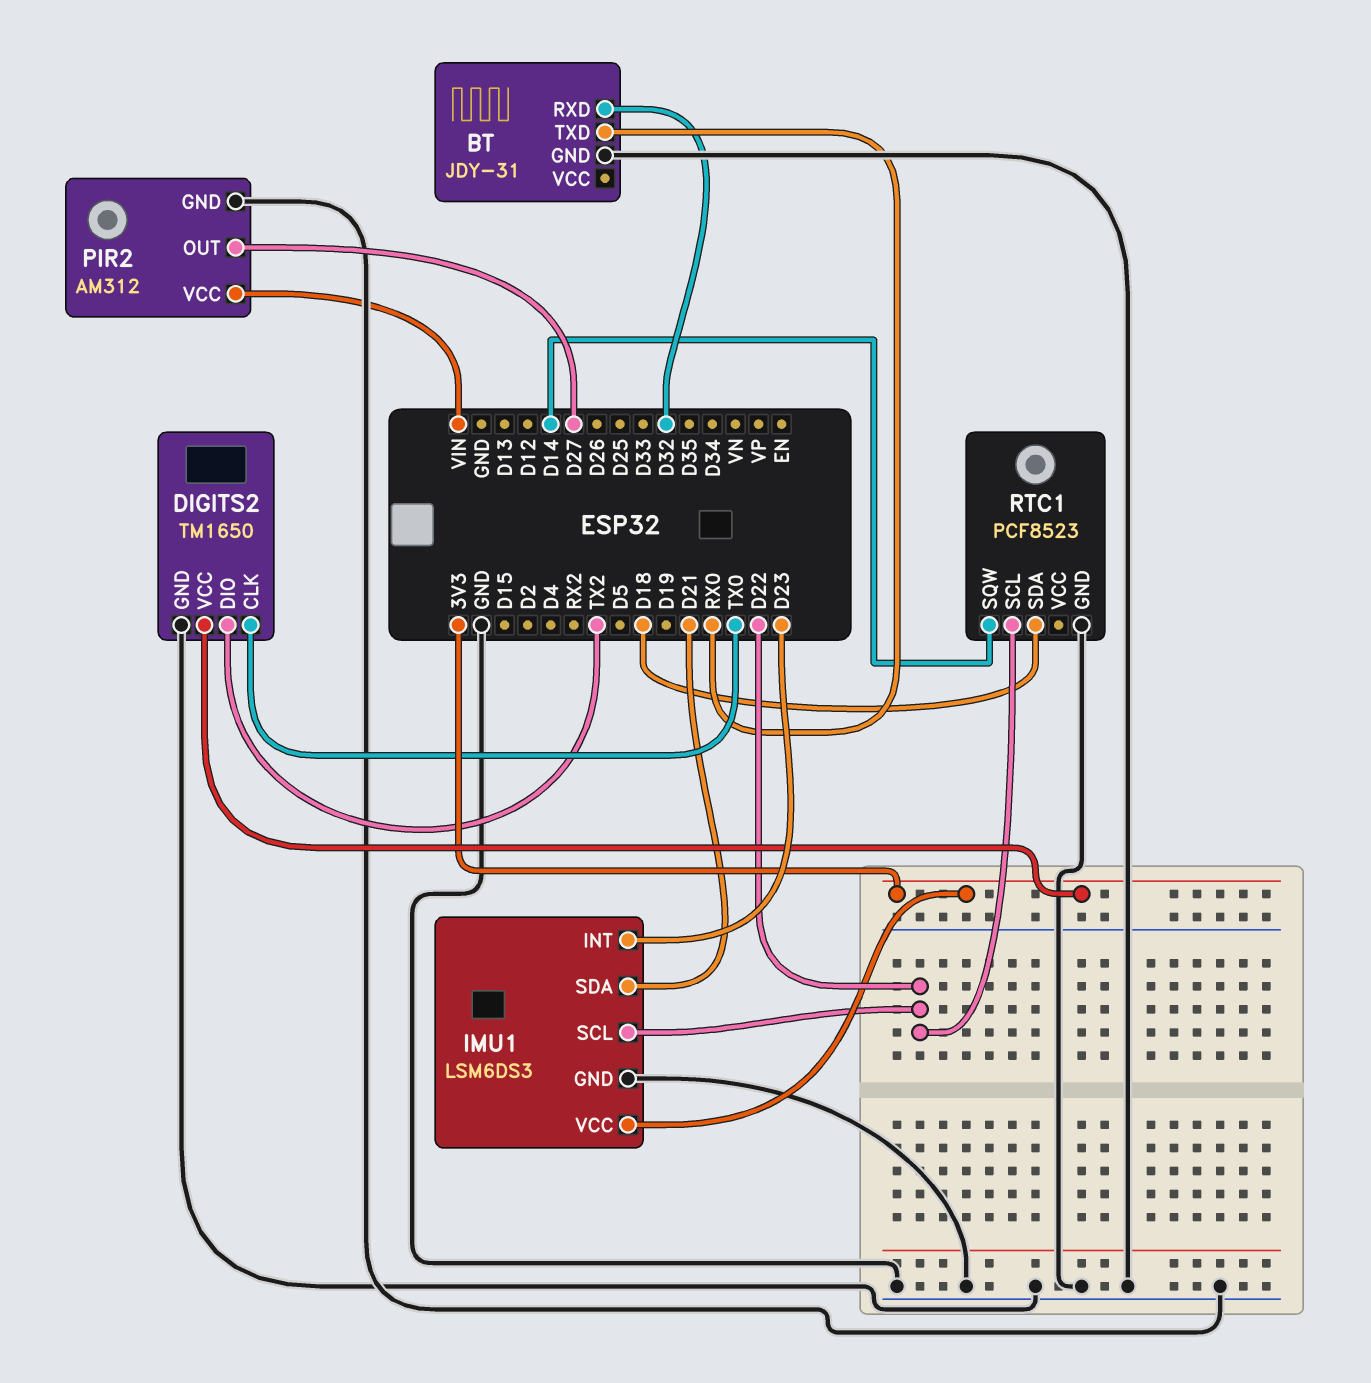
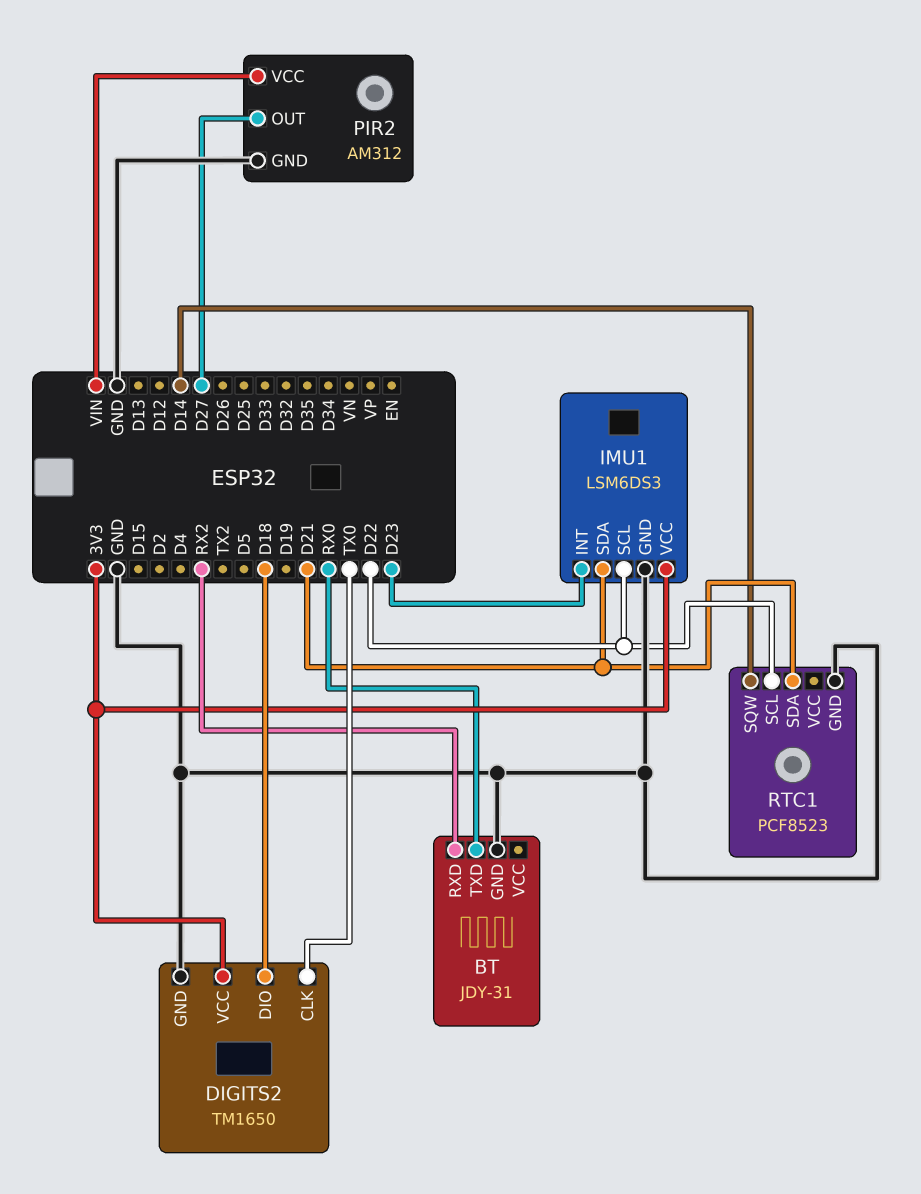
BT pin RXD: D32 -> RX2
DIGITS2 pin DIO: TX2 -> D18
RTC1 pin SDA: D18 -> D21

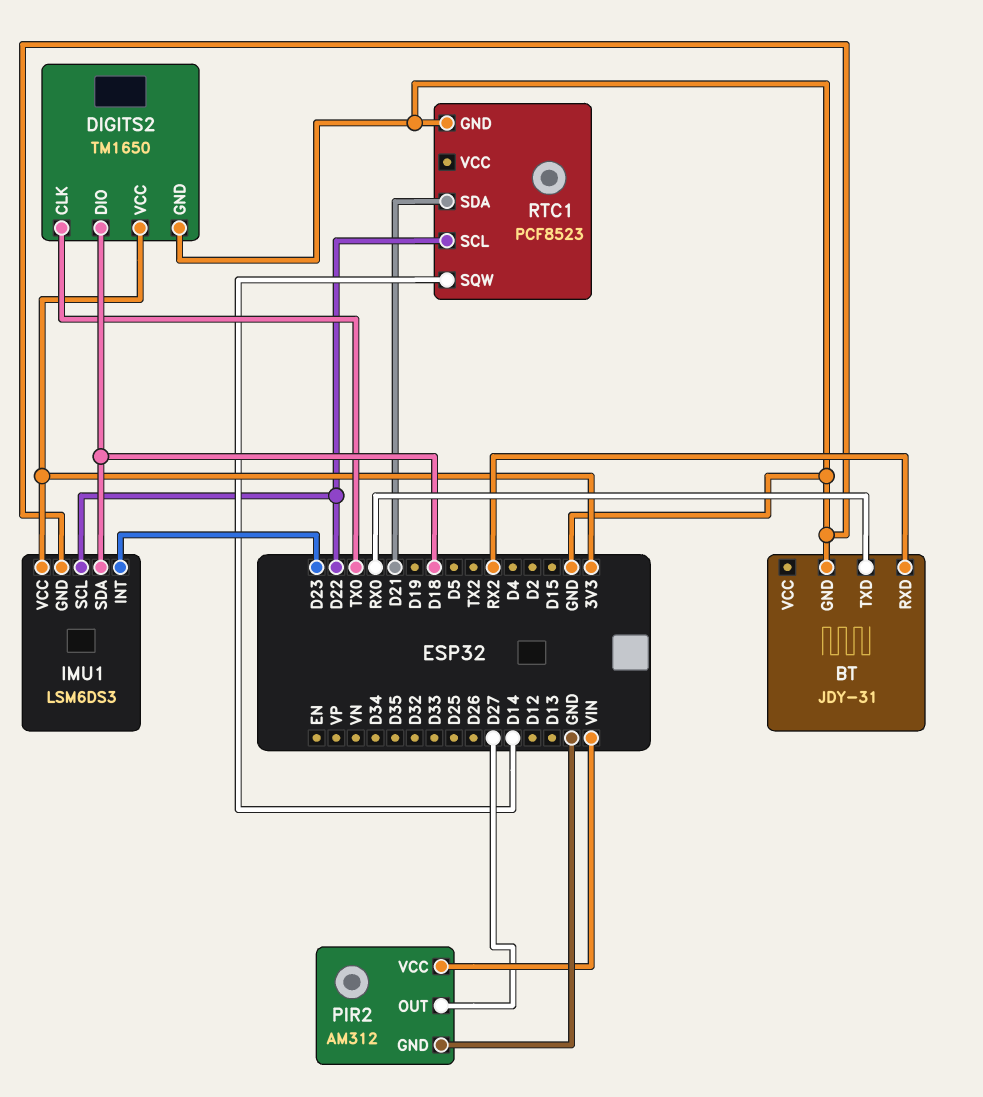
IMU1 pin SDA: D21 -> D18

